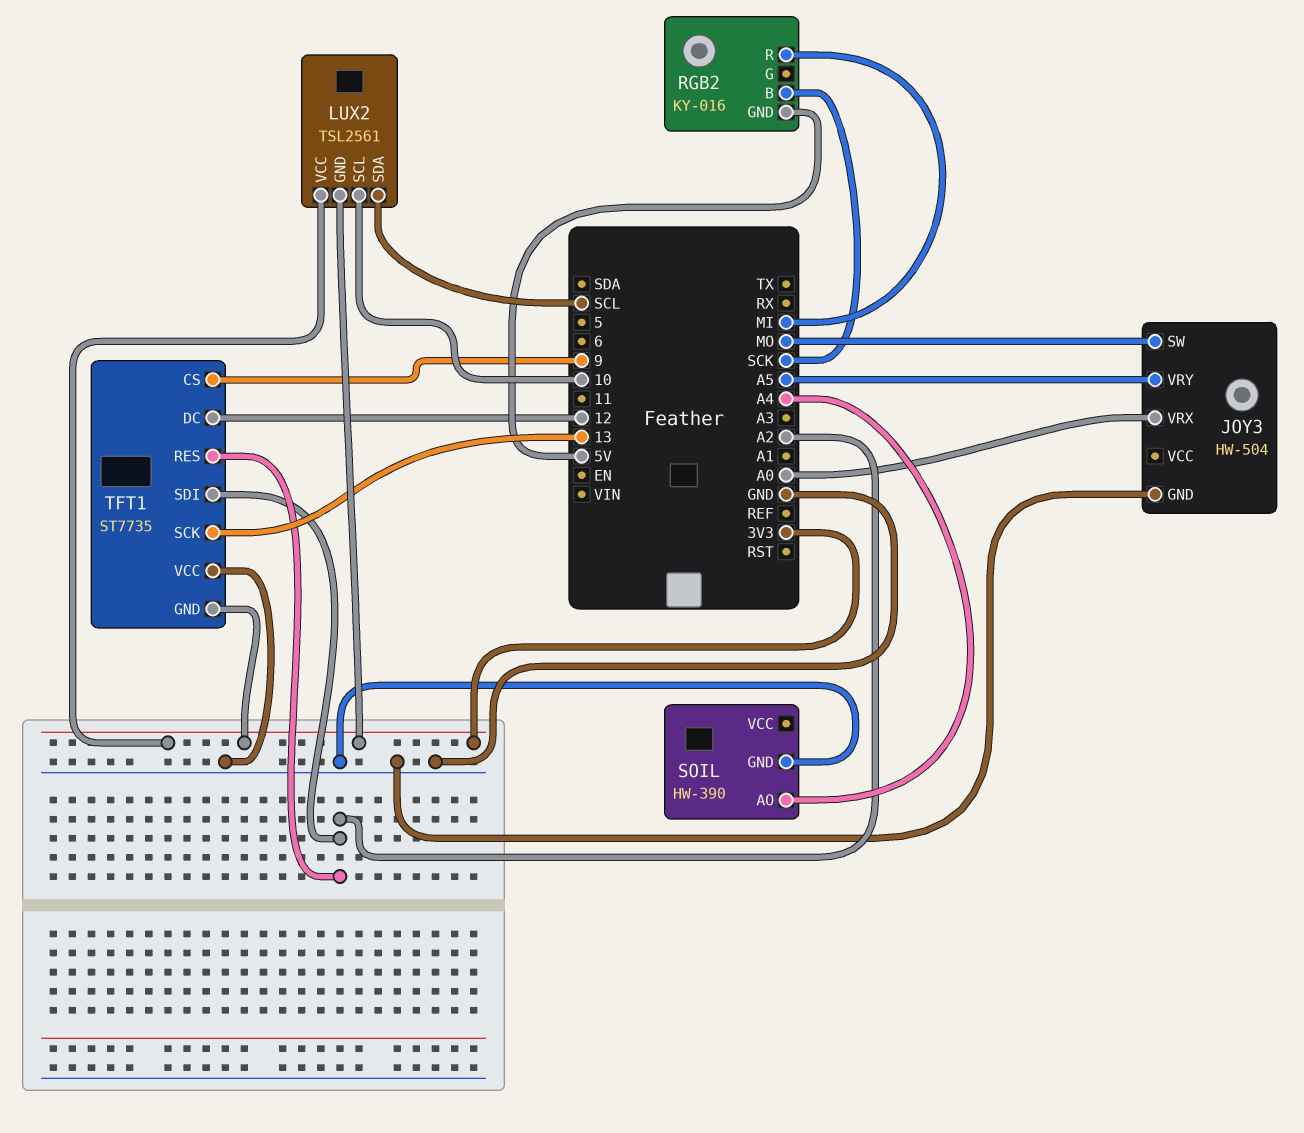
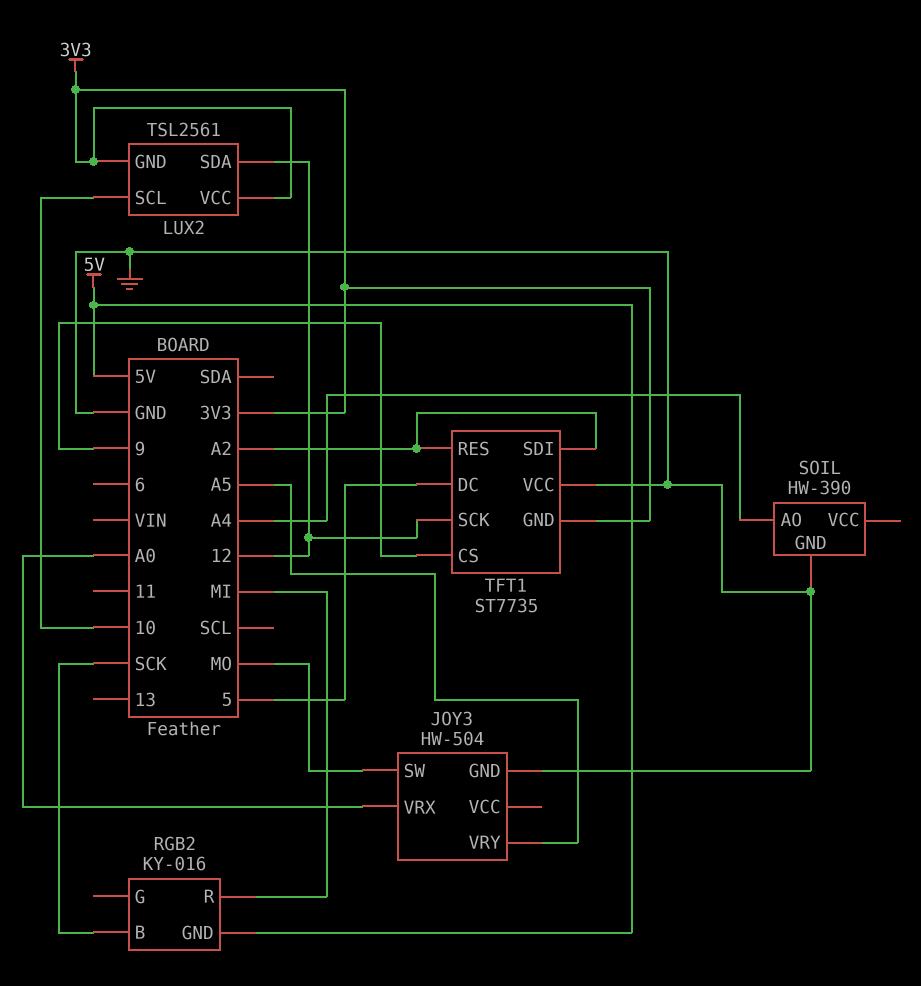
LUX2 pin SDA: SCL -> 12
TFT1 pin DC: 12 -> 5
TFT1 pin SCK: 13 -> 12

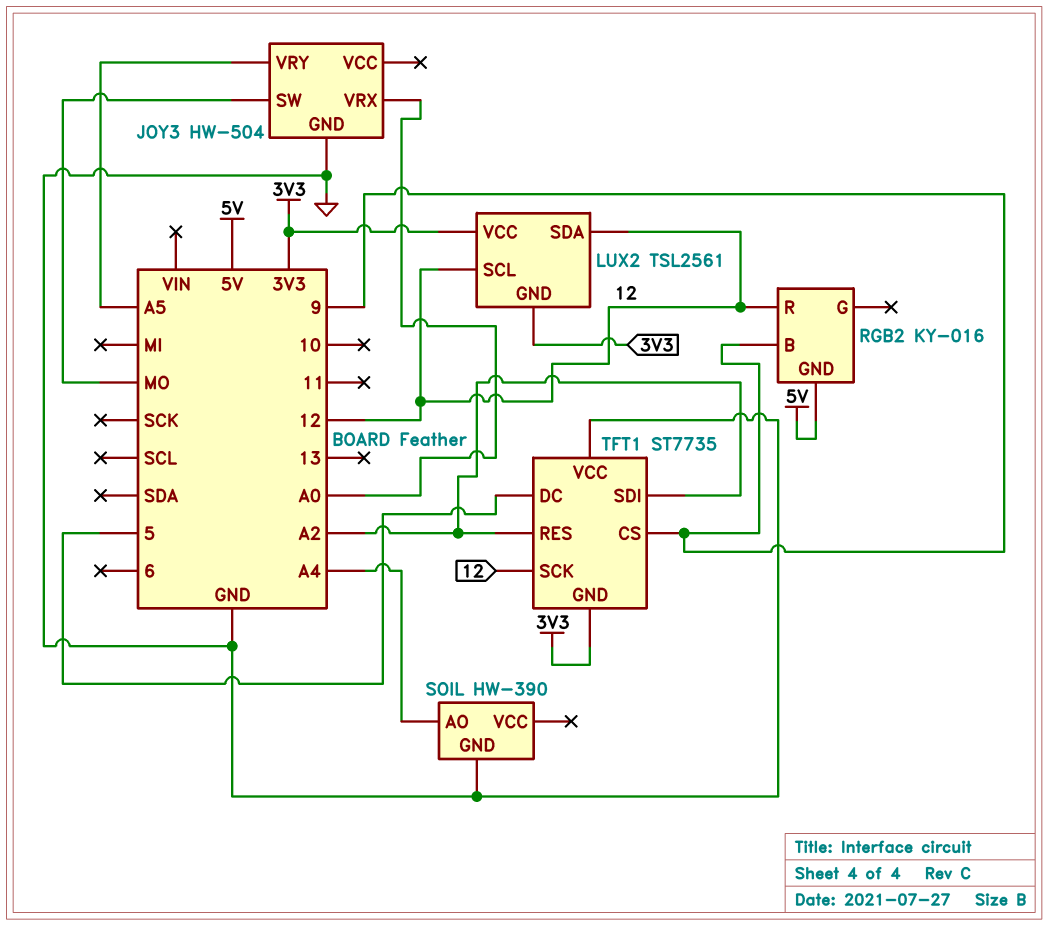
LUX2 pin SCL: 10 -> 12
RGB2 pin B: SCK -> 9
RGB2 pin R: MI -> 12

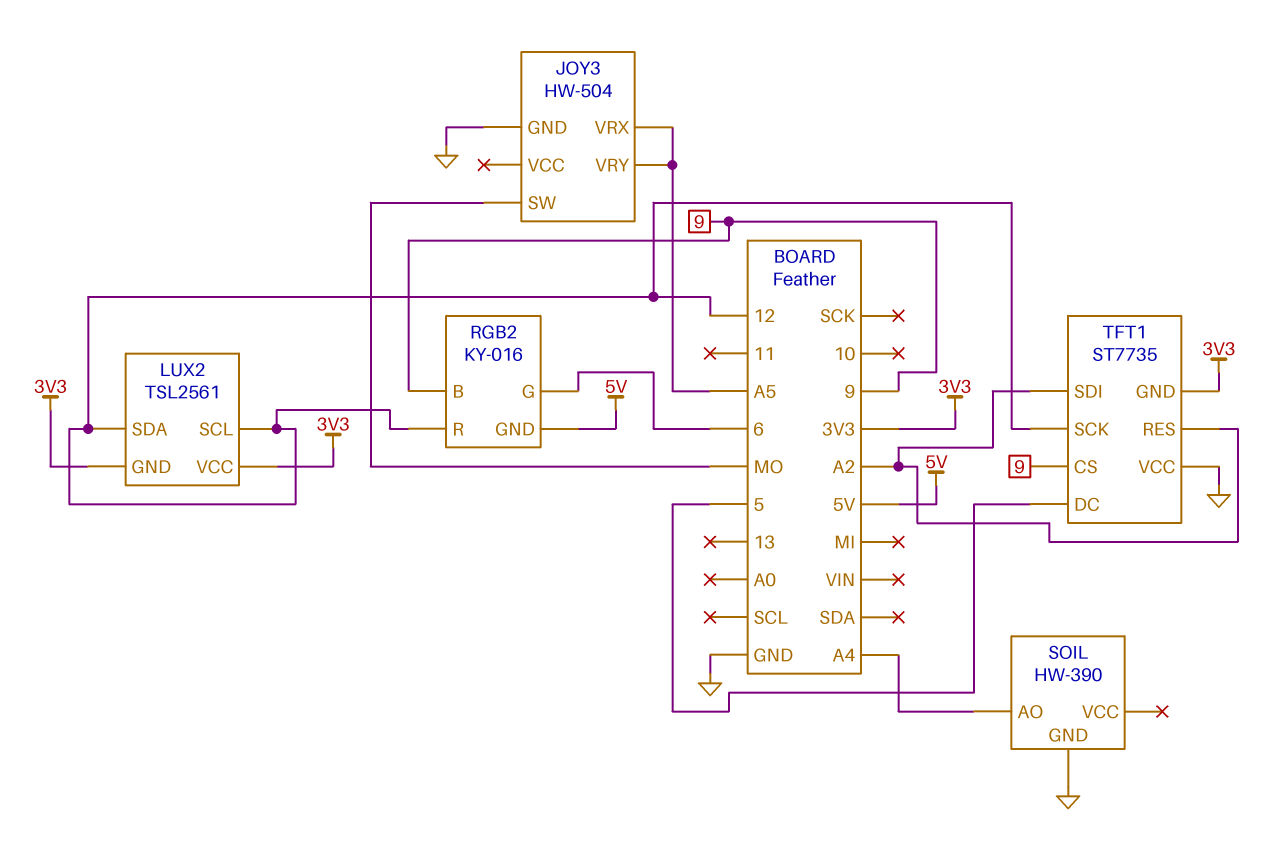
JOY3 pin VRX: A0 -> A5
RGB2 pin G: none -> 6

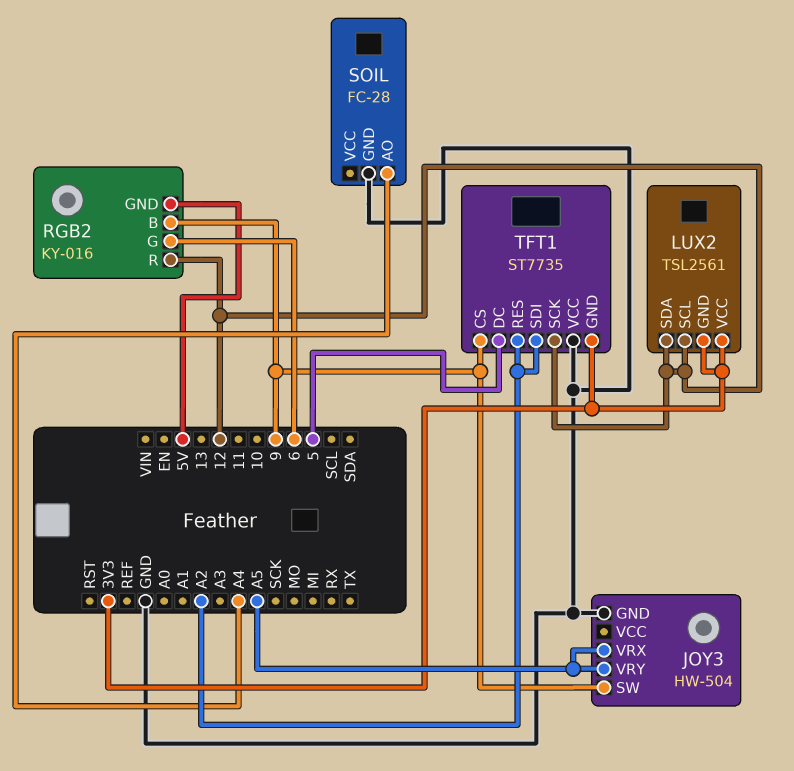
JOY3 pin SW: MO -> 9
SOIL: HW-390 -> FC-28

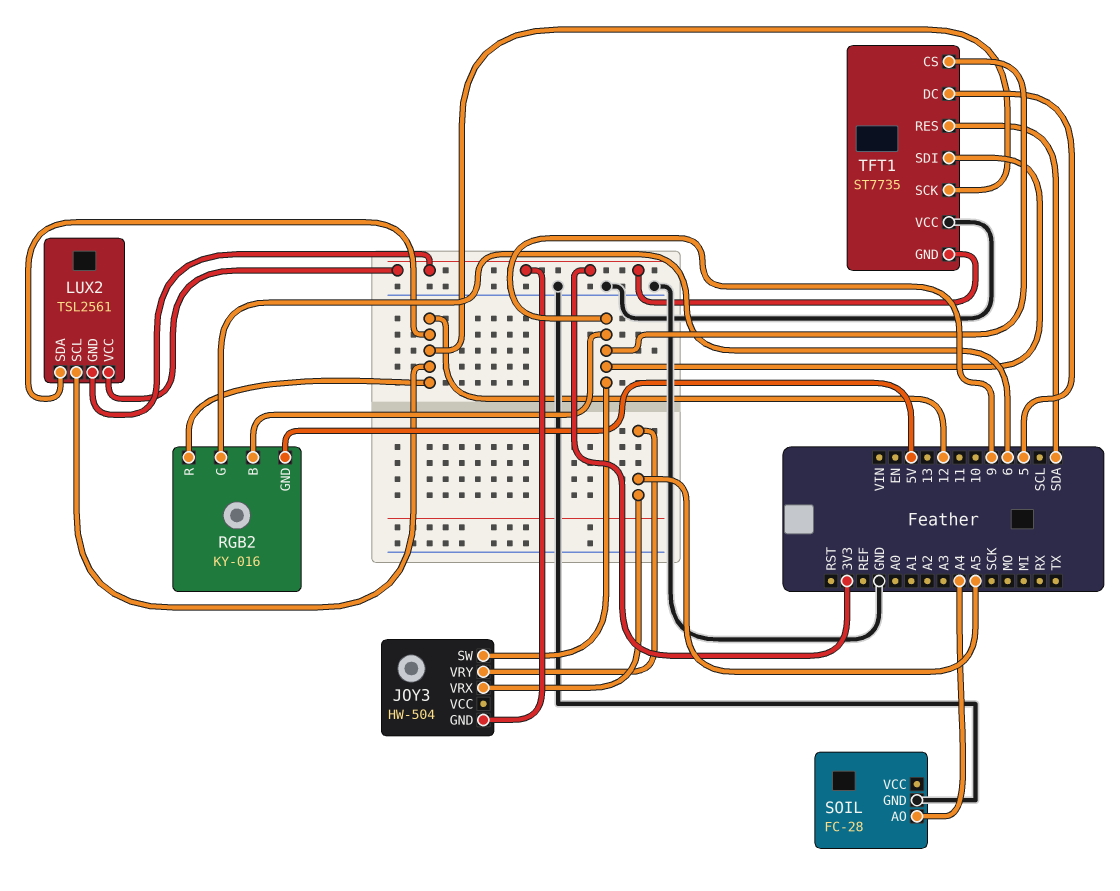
JOY3 pin GND: GND -> 3V3
TFT1 pin RES: A2 -> SDA
TFT1 pin SDI: A2 -> 9

